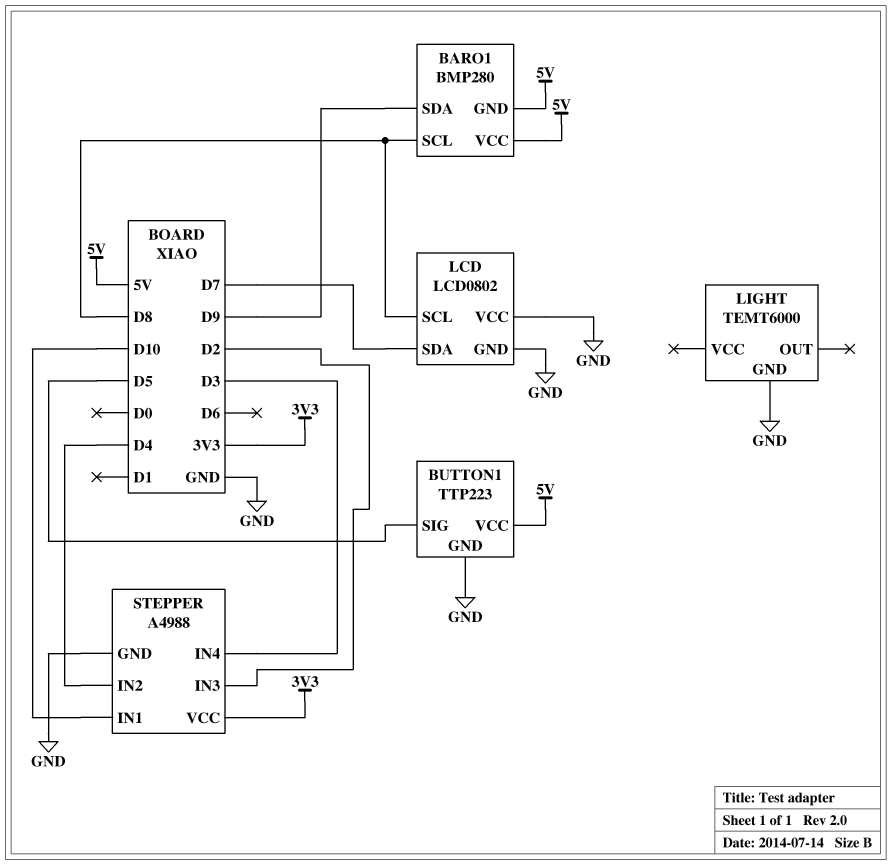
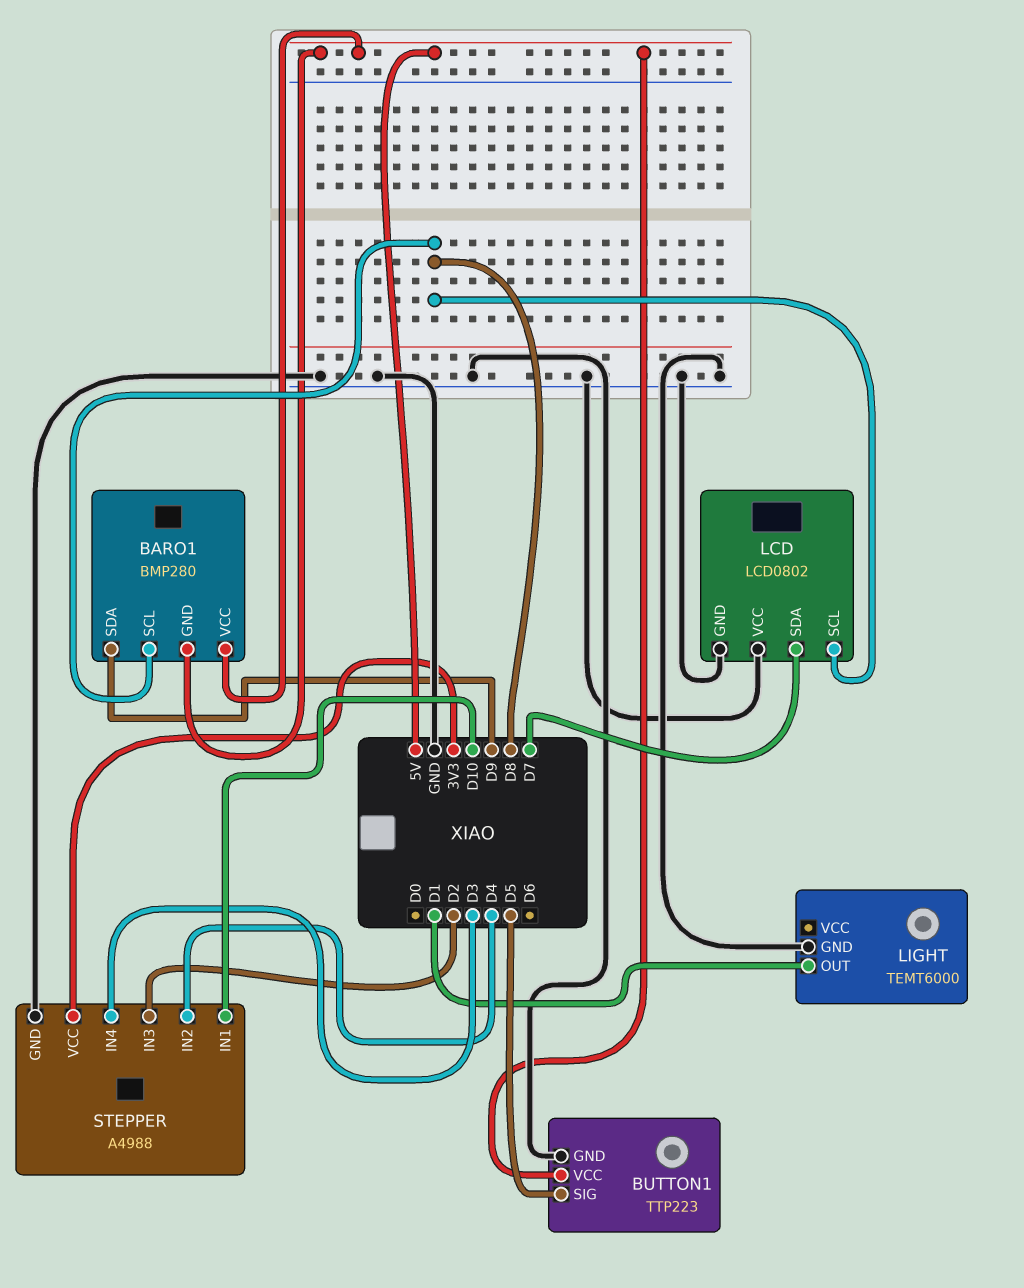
LIGHT pin OUT: none -> D1

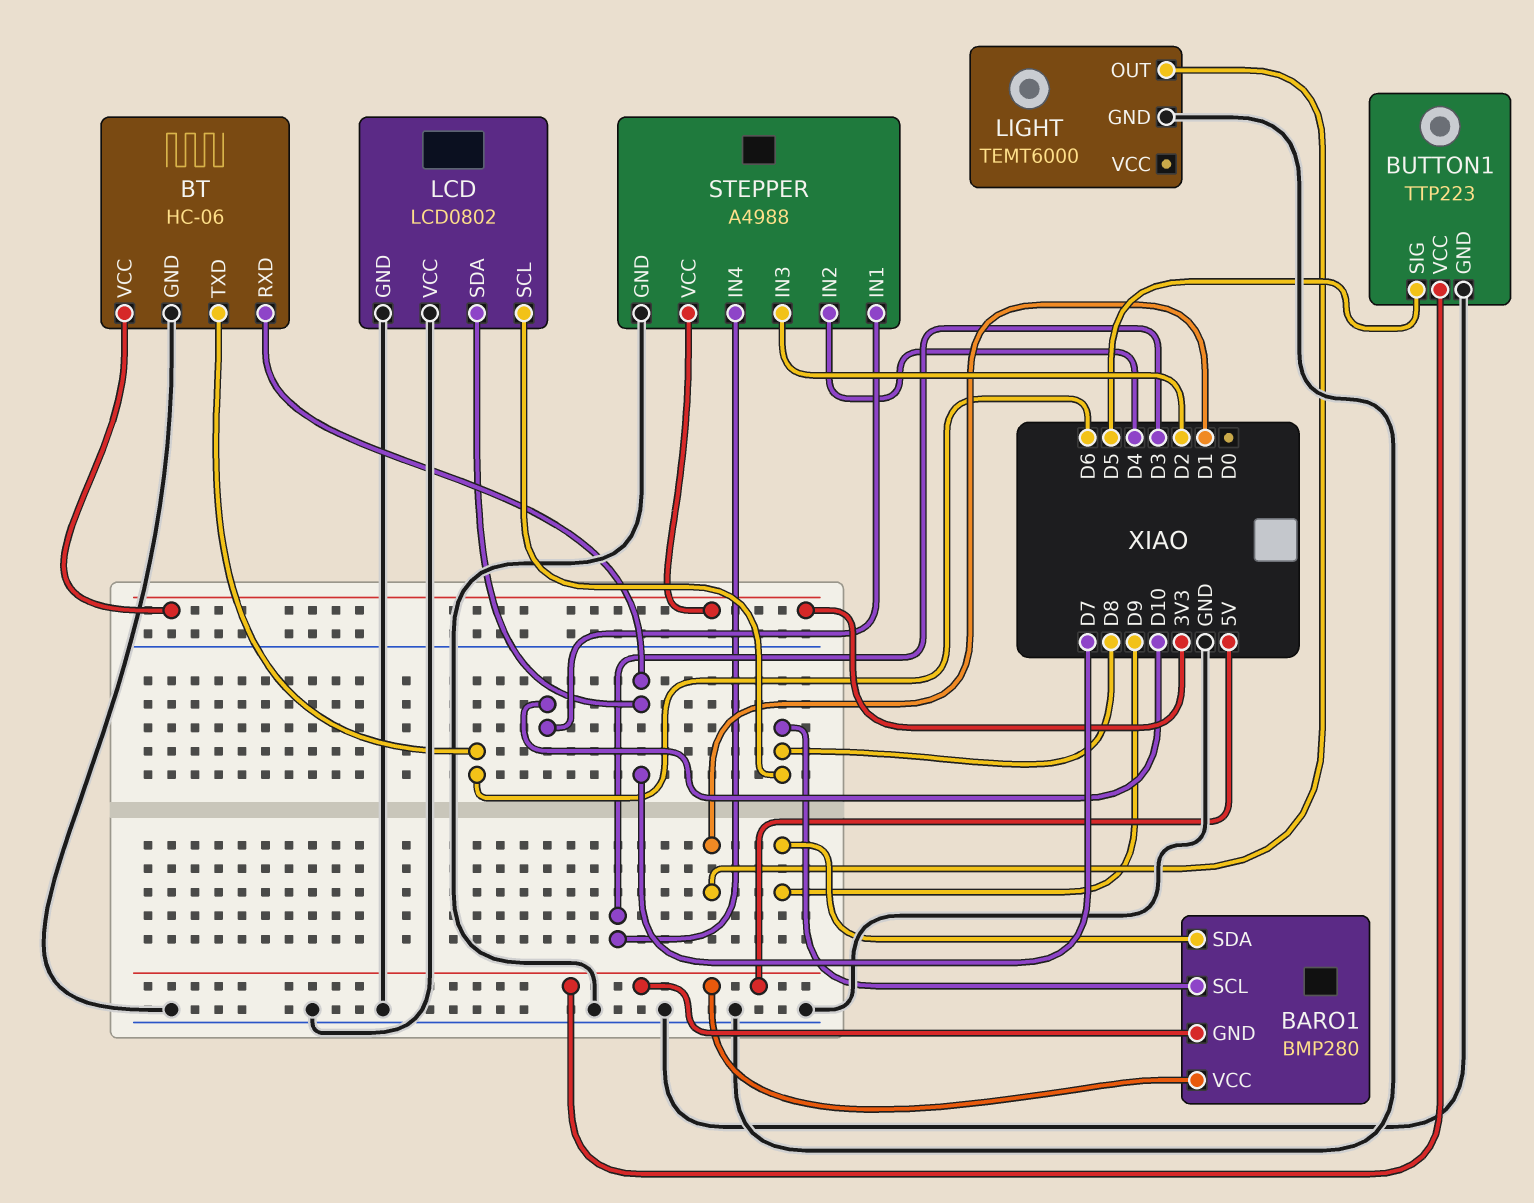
BT: none -> HC-06
BT pin GND: none -> GND
BT pin RXD: none -> D7
BT pin TXD: none -> D6
BT pin VCC: none -> 3V3

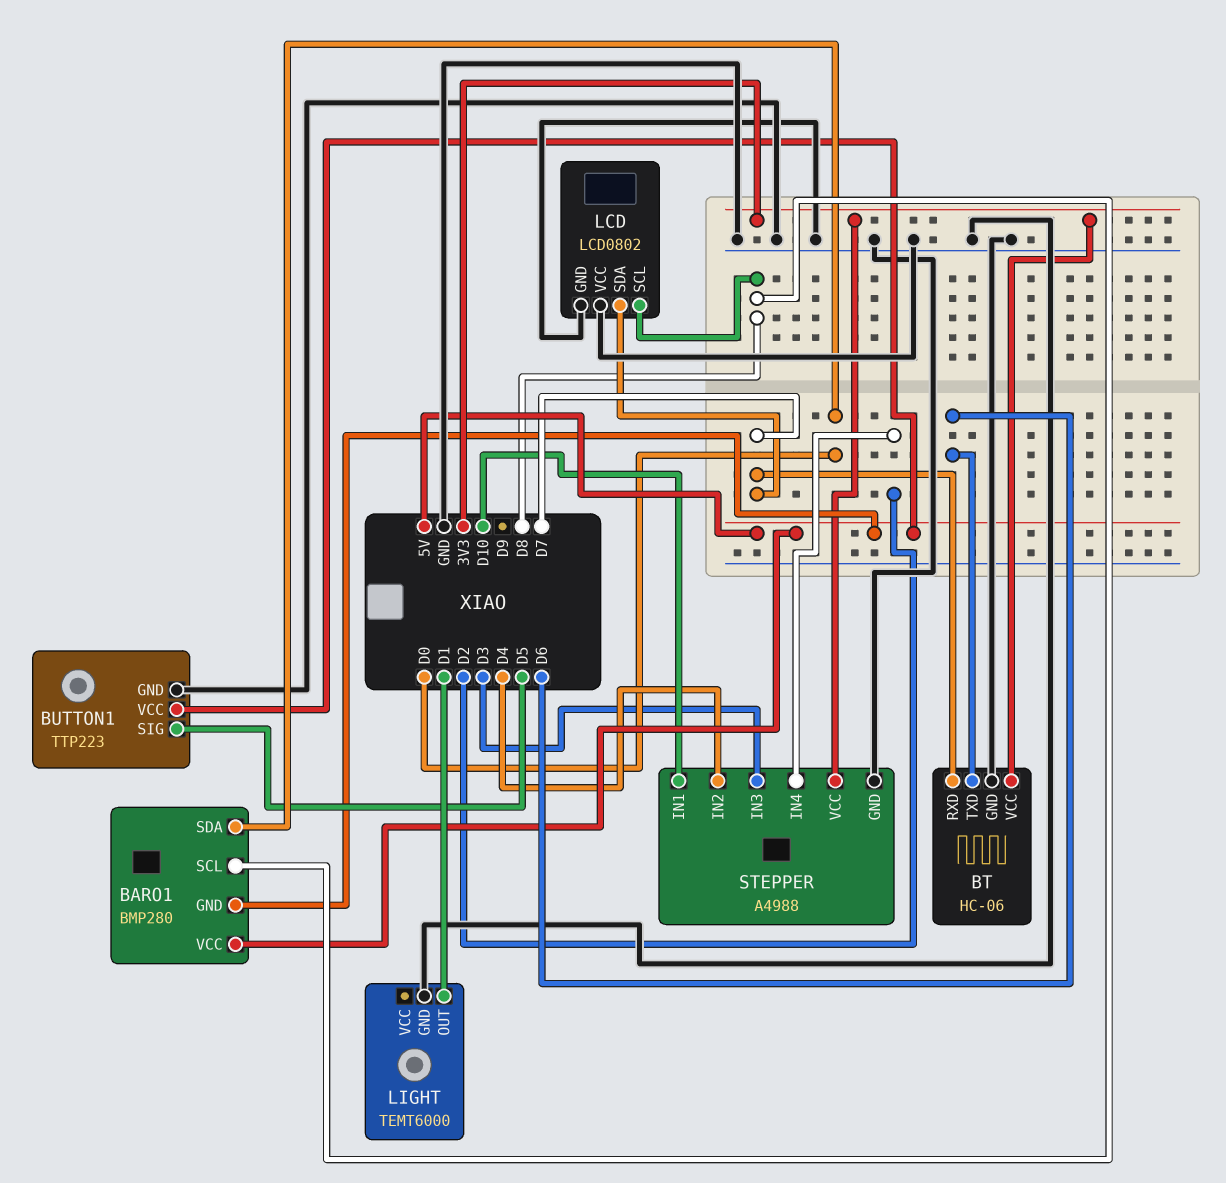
BARO1 pin SDA: D9 -> D0
STEPPER pin IN3: D2 -> D3
STEPPER pin IN4: D3 -> D2

